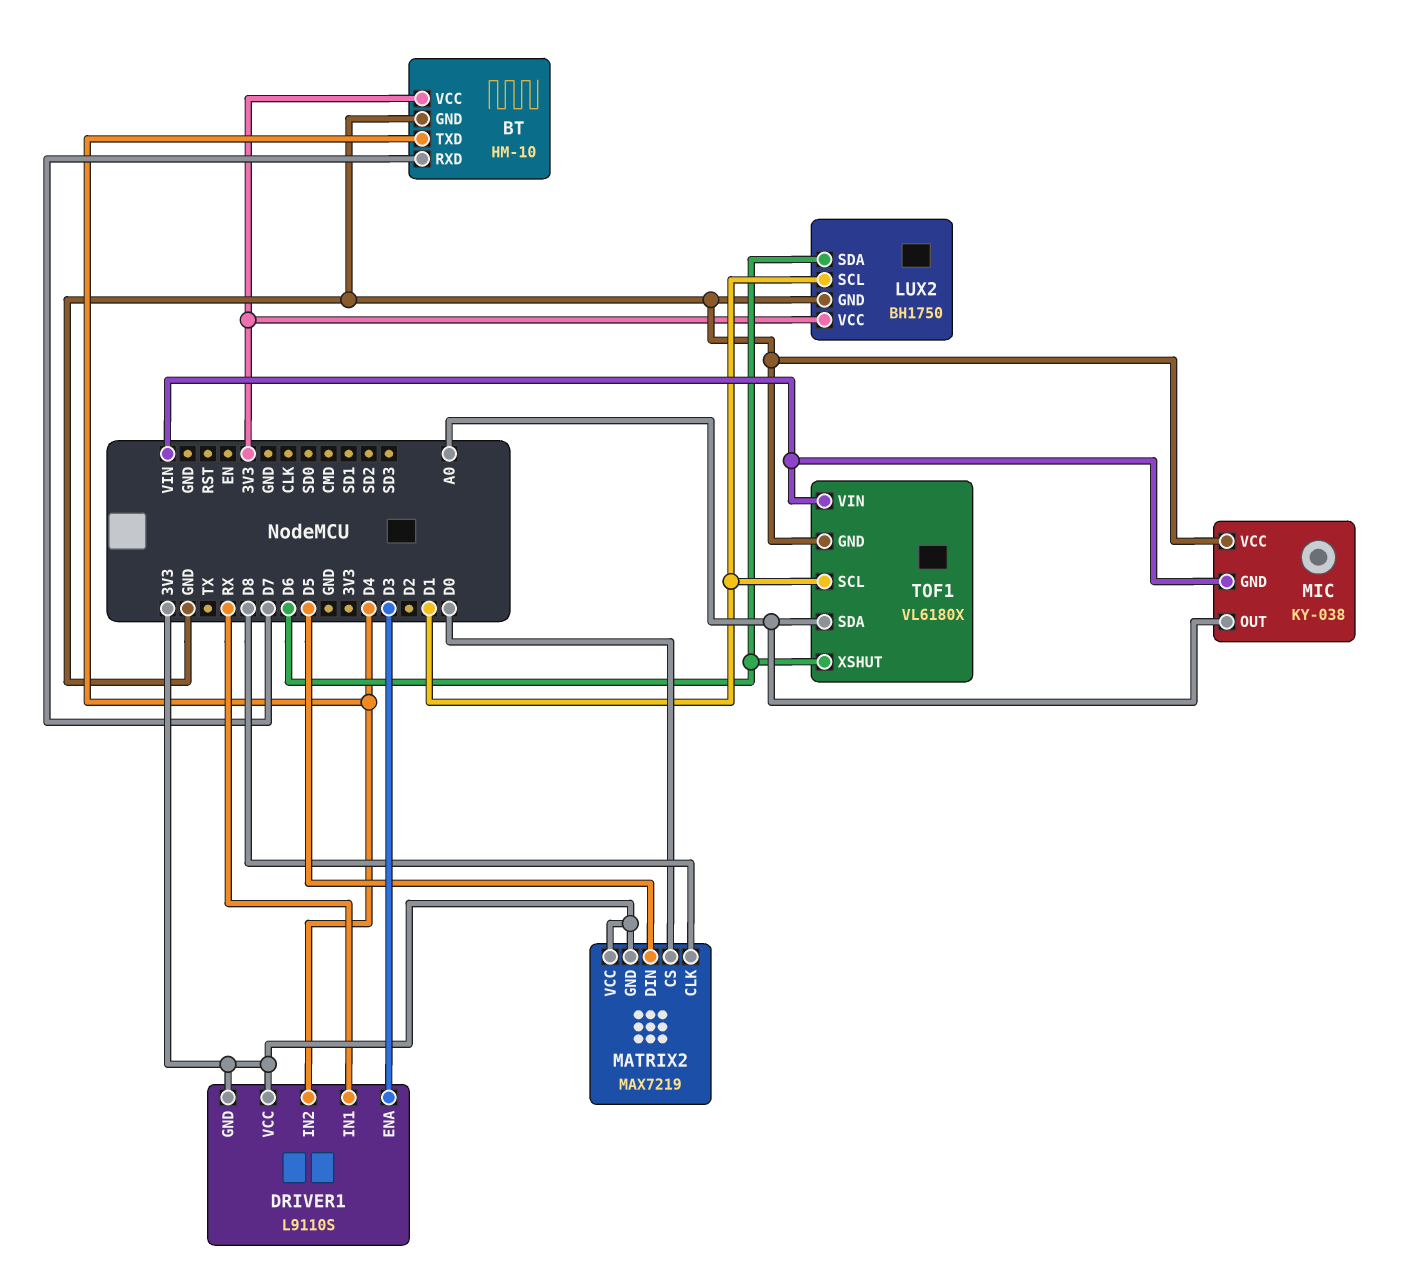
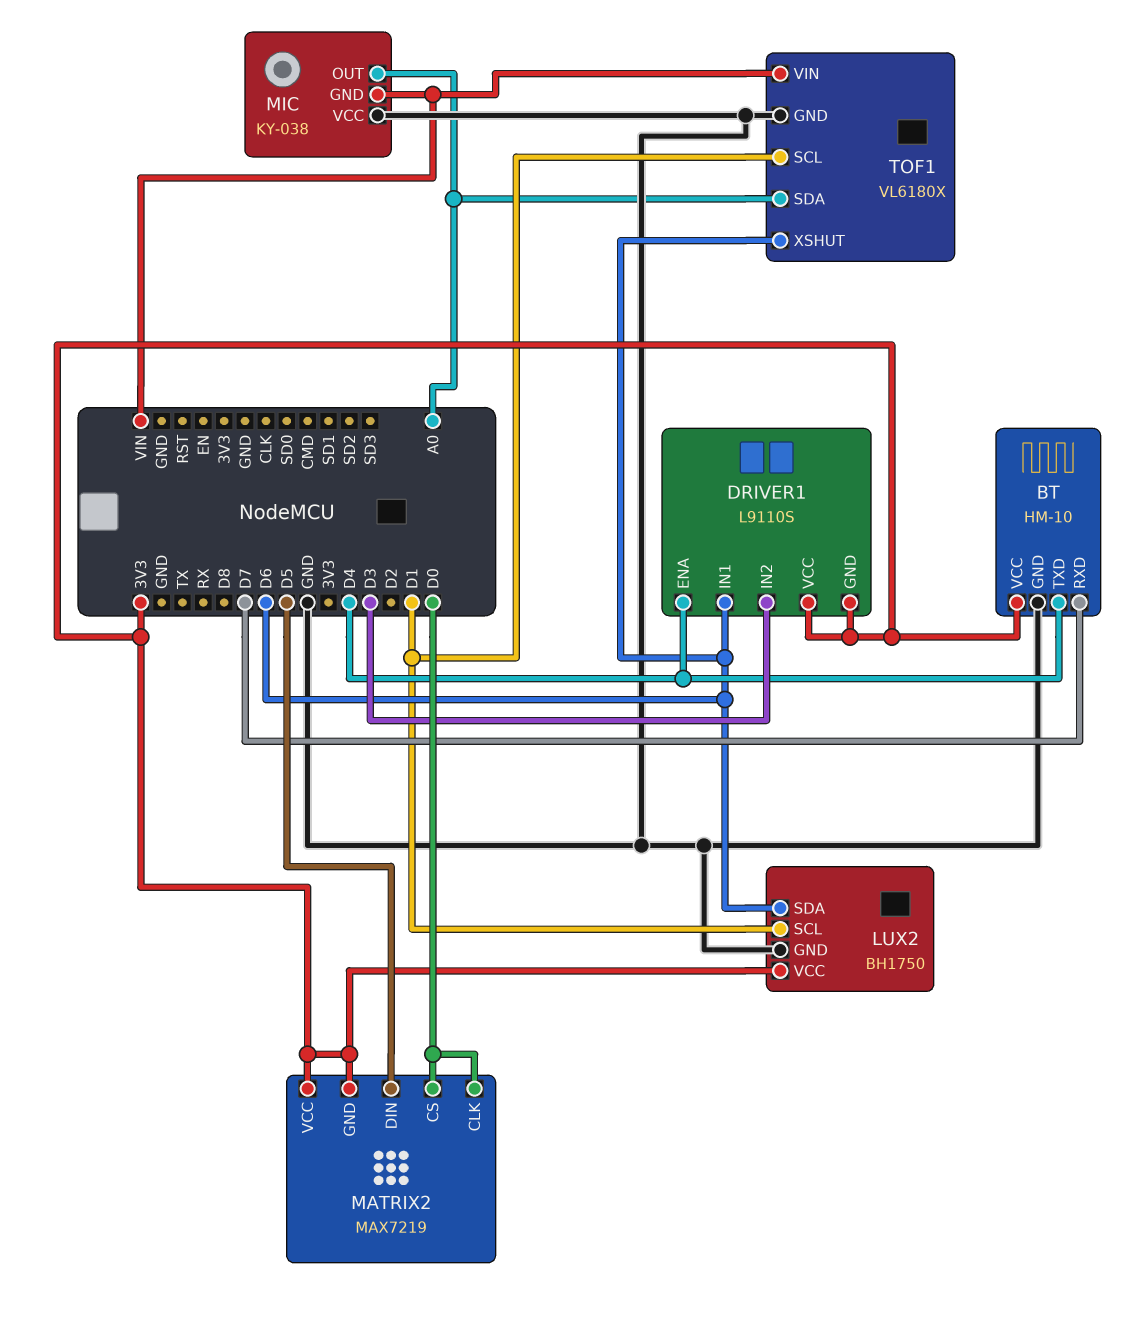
DRIVER1 pin ENA: D3 -> D4
DRIVER1 pin IN1: RX -> D6
DRIVER1 pin IN2: D4 -> D3
MATRIX2 pin CLK: D8 -> D0

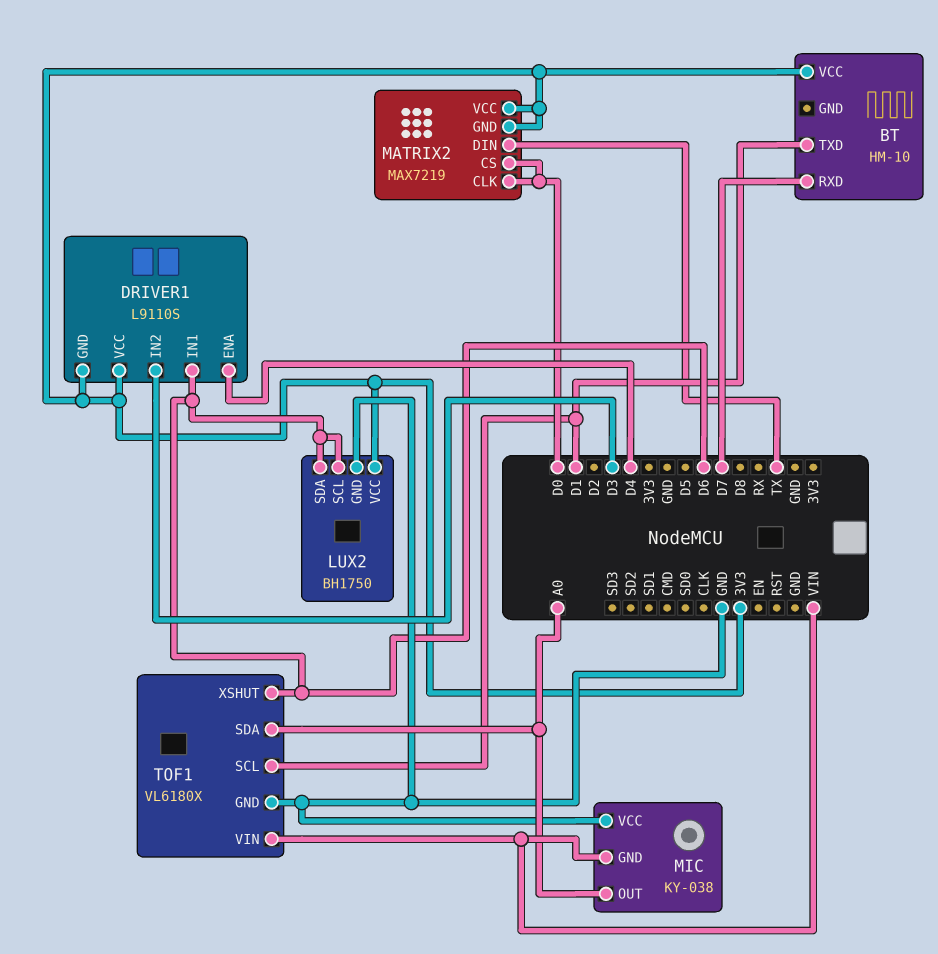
BT pin GND: GND -> none
BT pin TXD: D4 -> D1
LUX2 pin SCL: D1 -> D6
MATRIX2 pin DIN: D5 -> TX

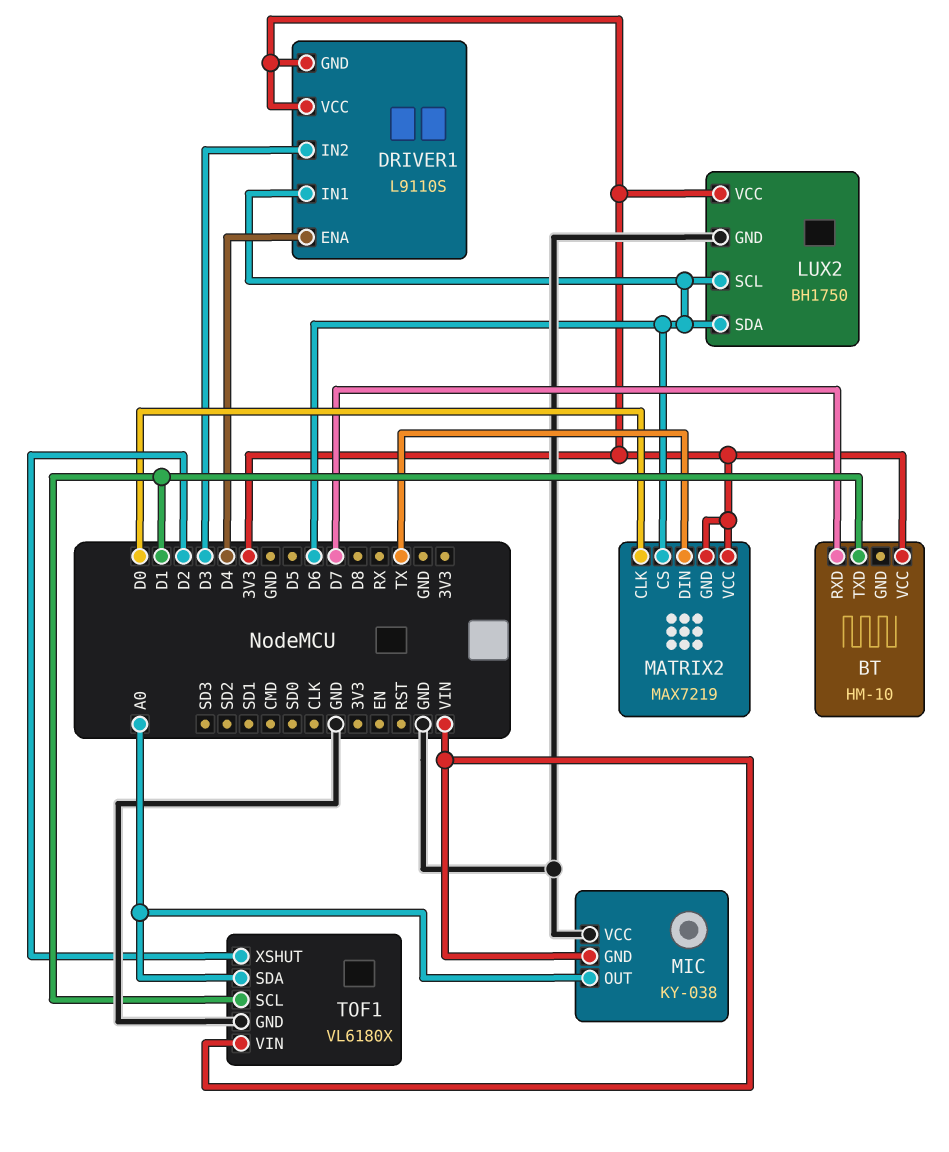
MATRIX2 pin CS: D0 -> D6
TOF1 pin XSHUT: D6 -> D2

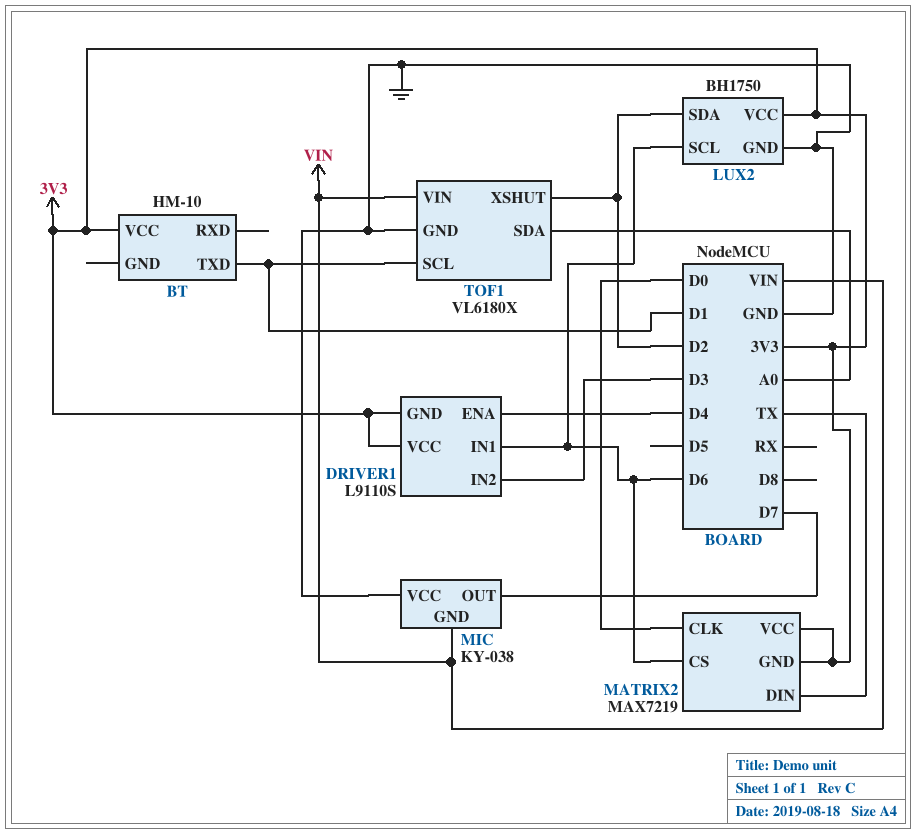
BT pin RXD: D7 -> none
LUX2 pin SDA: D6 -> D2
MIC pin OUT: A0 -> D7

